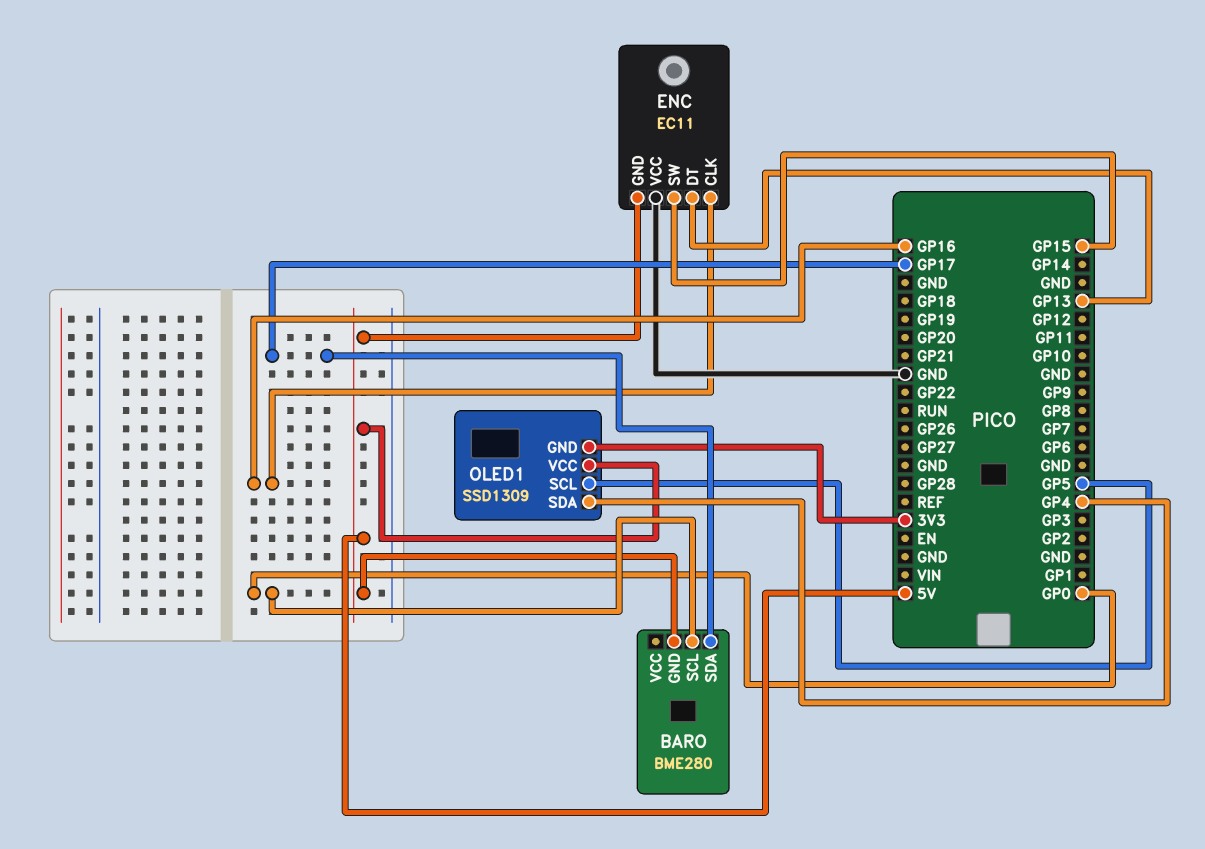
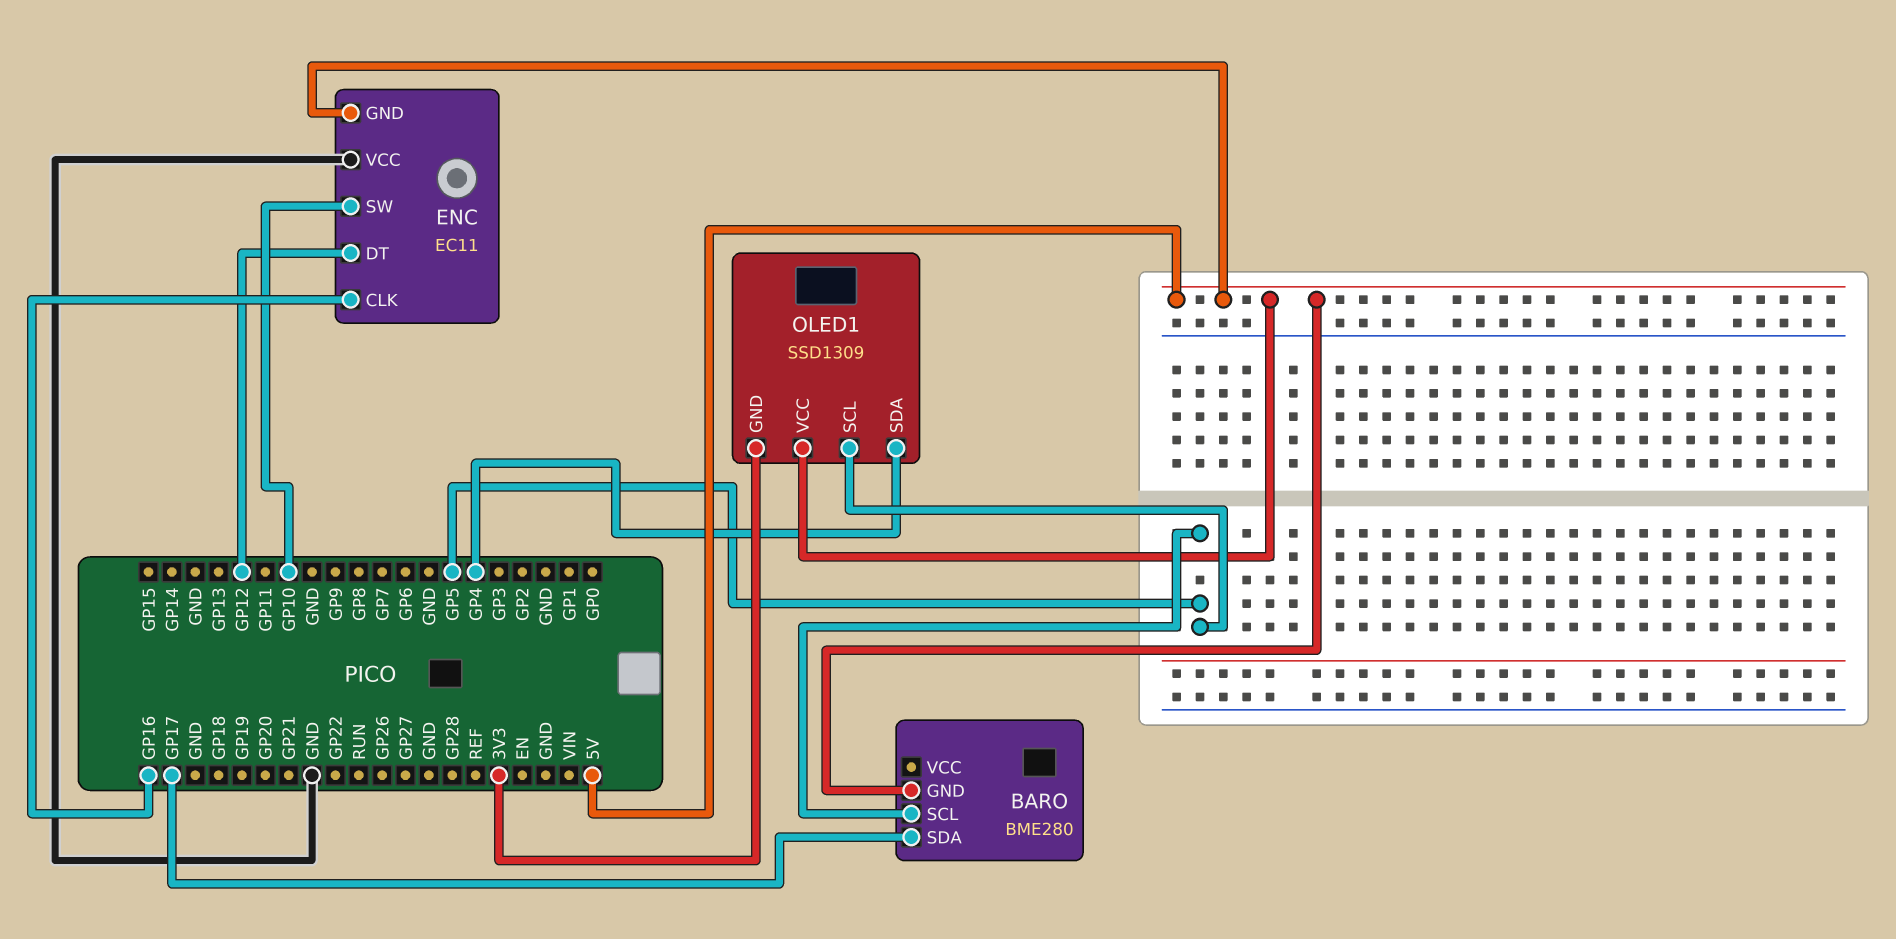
BARO pin SCL: GP0 -> GP5
ENC pin DT: GP13 -> GP12
ENC pin SW: GP15 -> GP10

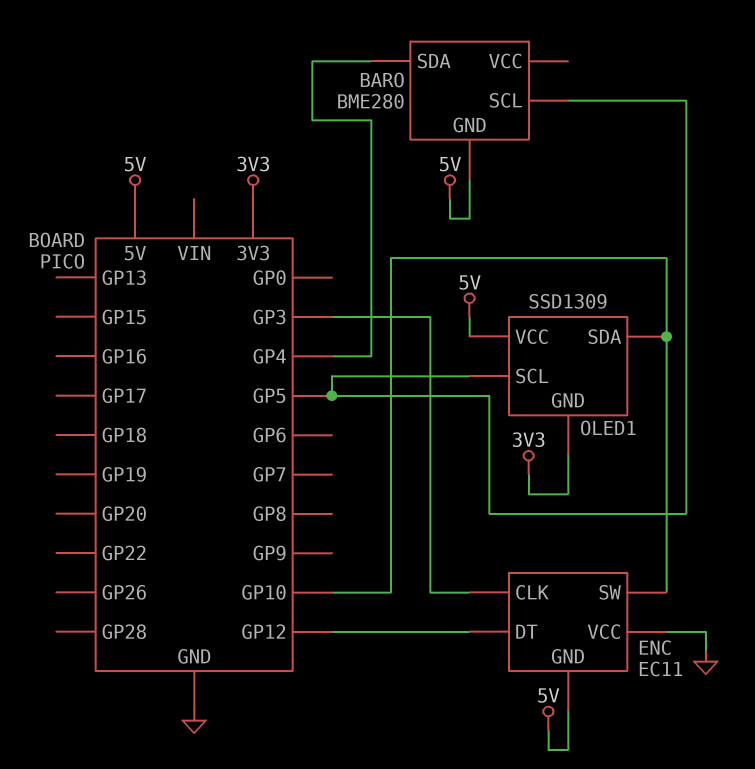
BARO pin SDA: GP17 -> GP4
ENC pin CLK: GP16 -> GP3
OLED1 pin SDA: GP4 -> GP10

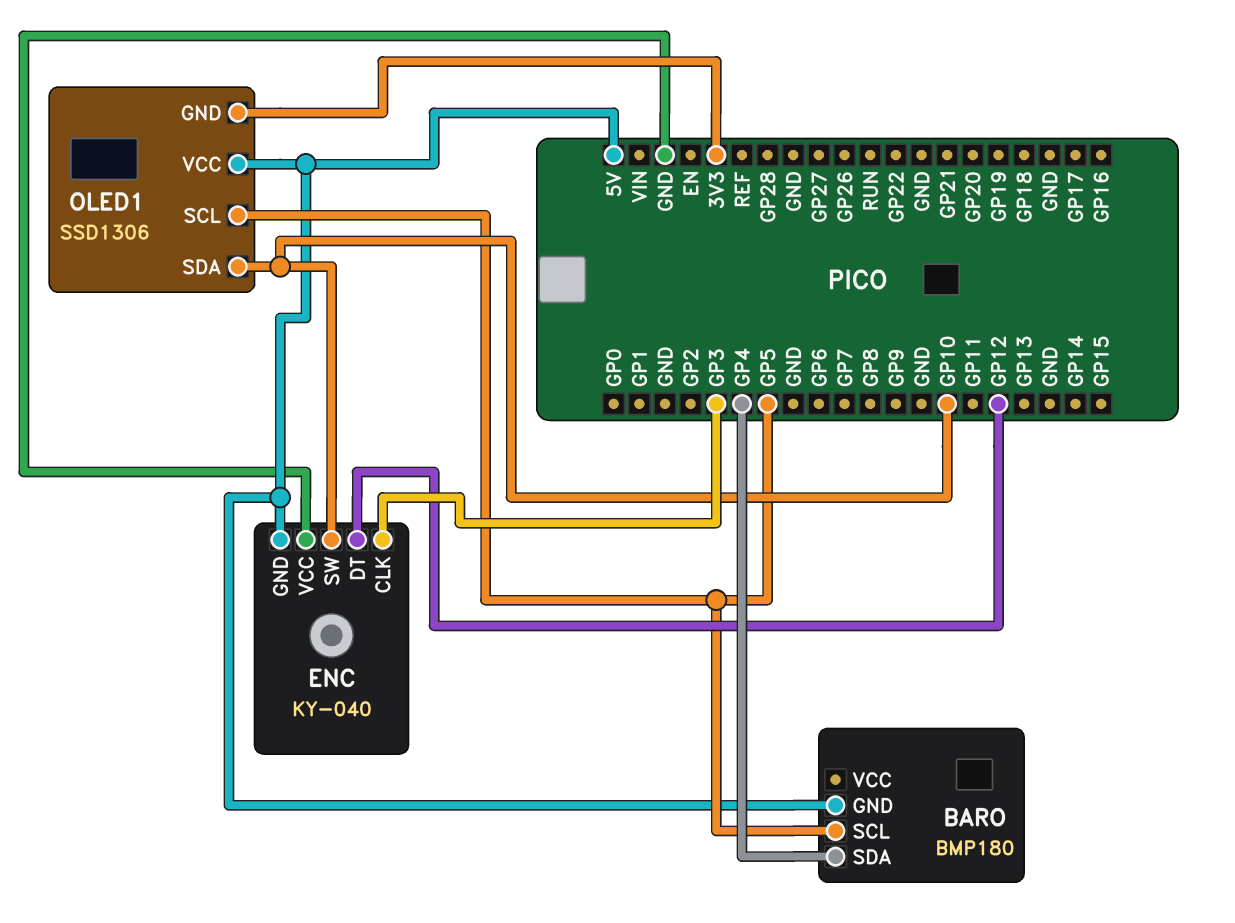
BARO: BME280 -> BMP180
ENC: EC11 -> KY-040
OLED1: SSD1309 -> SSD1306

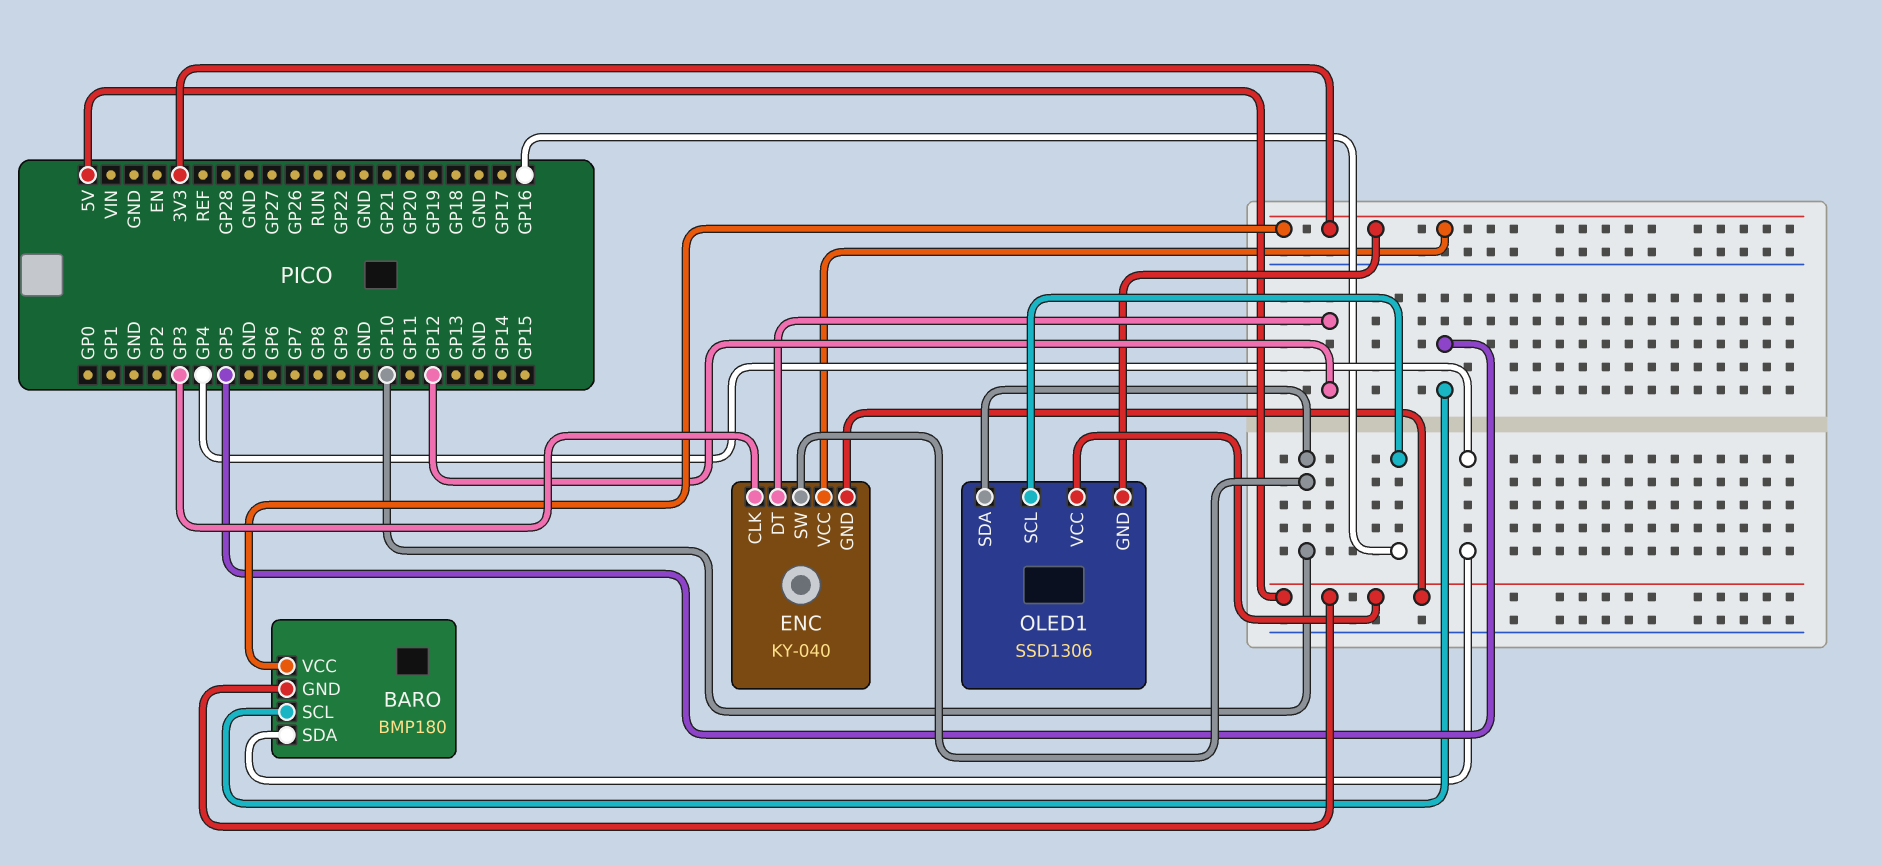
BARO pin VCC: none -> 3V3
ENC pin VCC: GND -> 3V3
OLED1 pin SCL: GP5 -> GP16

